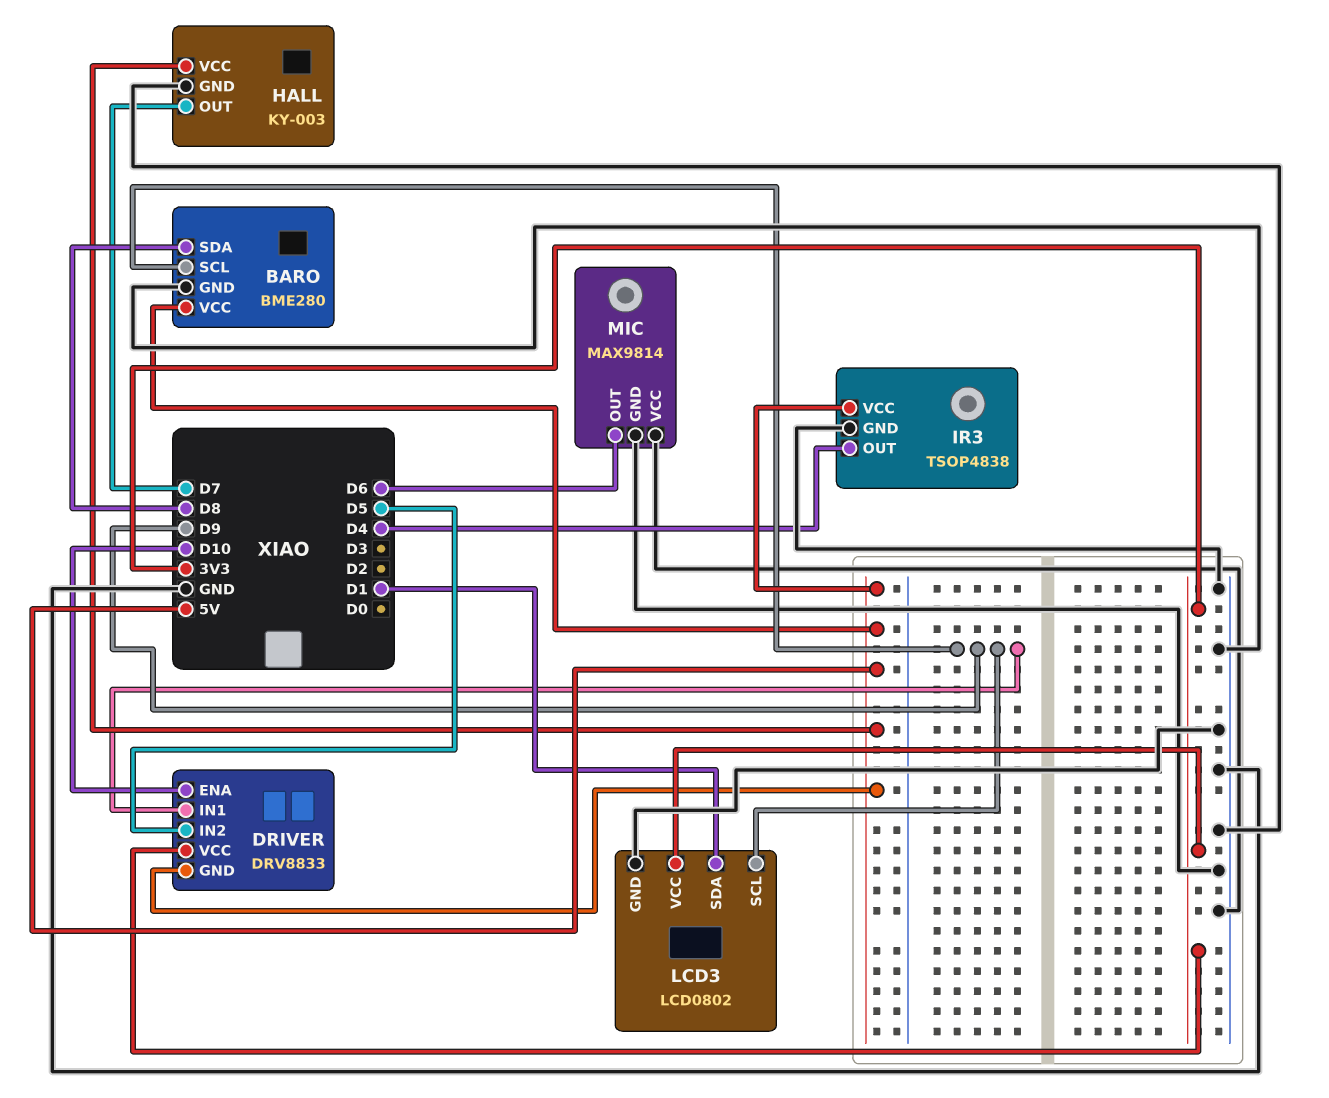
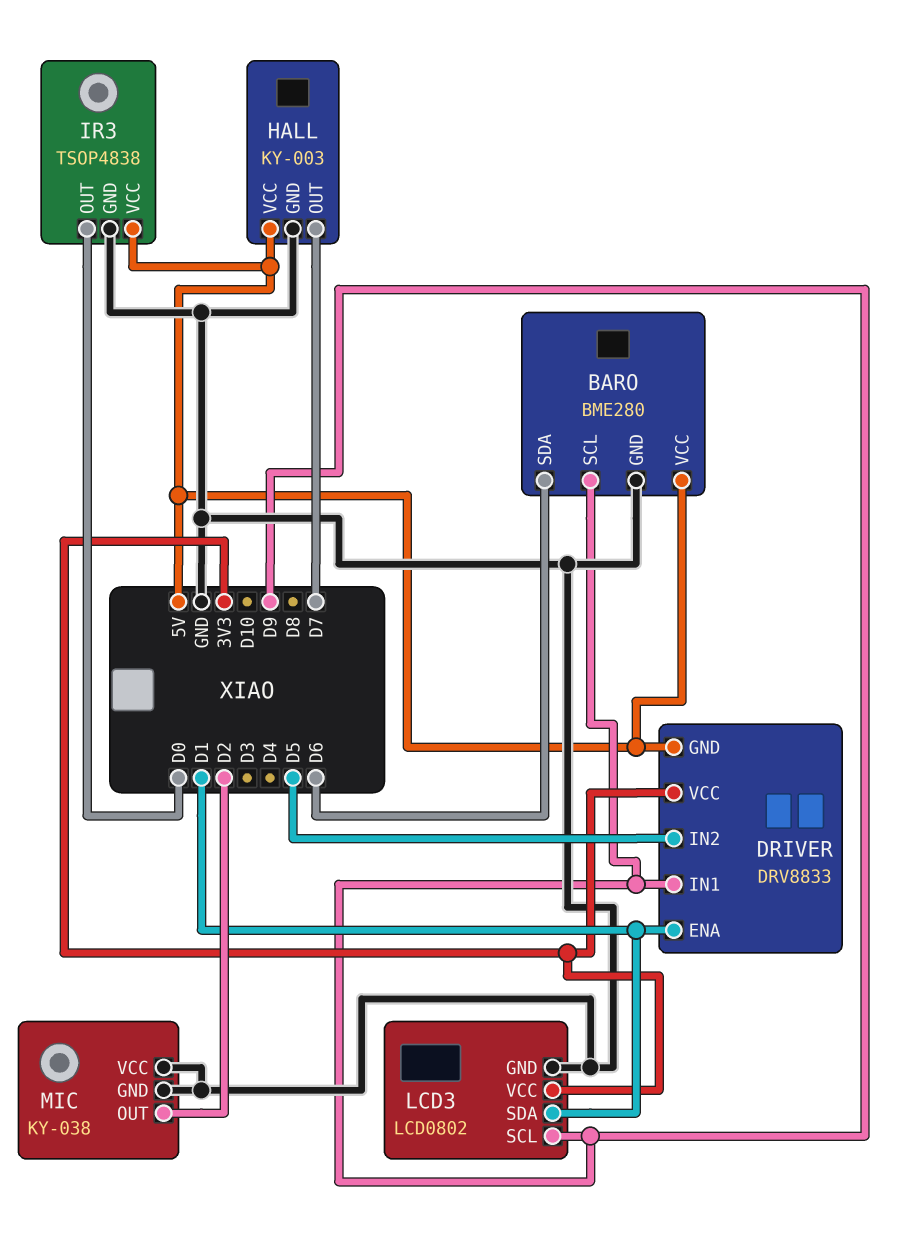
BARO pin SDA: D8 -> D6
DRIVER pin ENA: D10 -> D1
IR3 pin OUT: D4 -> D0
MIC: MAX9814 -> KY-038
MIC pin OUT: D6 -> D2

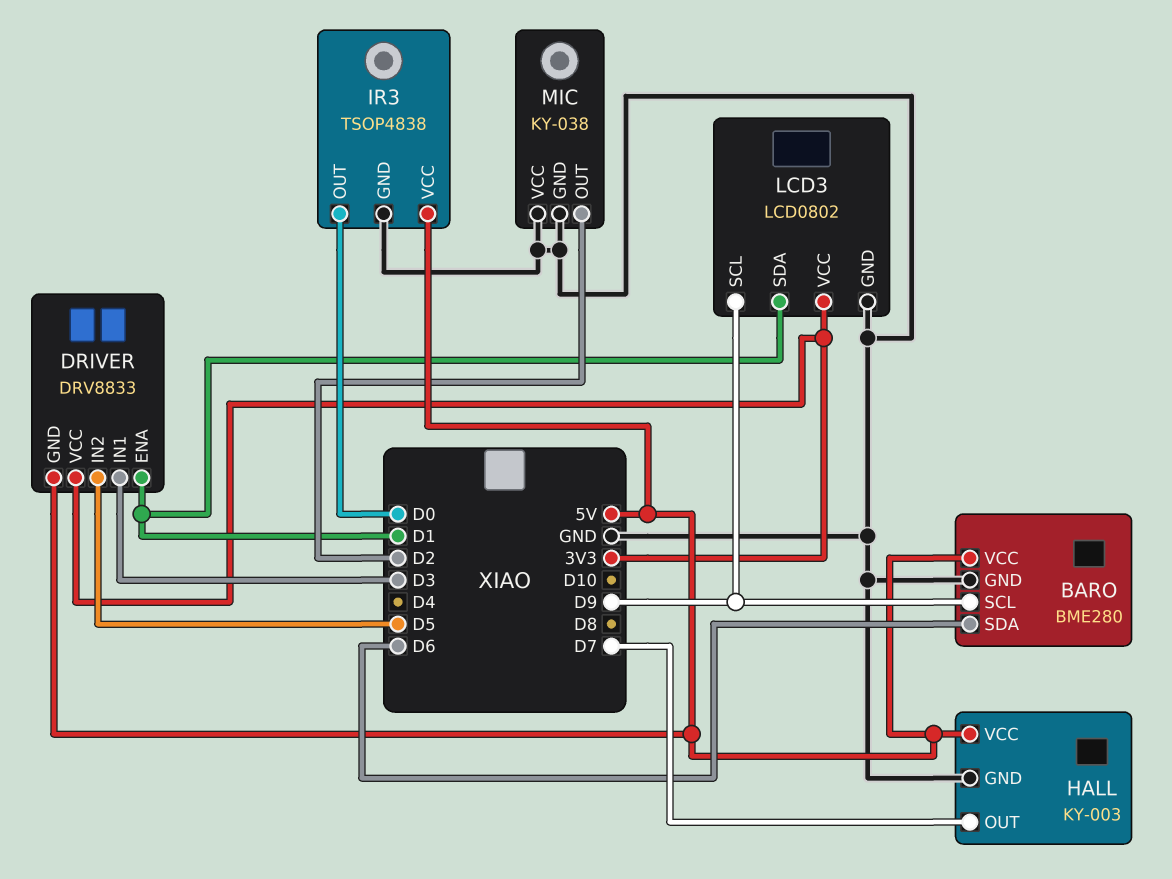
DRIVER pin IN1: D9 -> D3

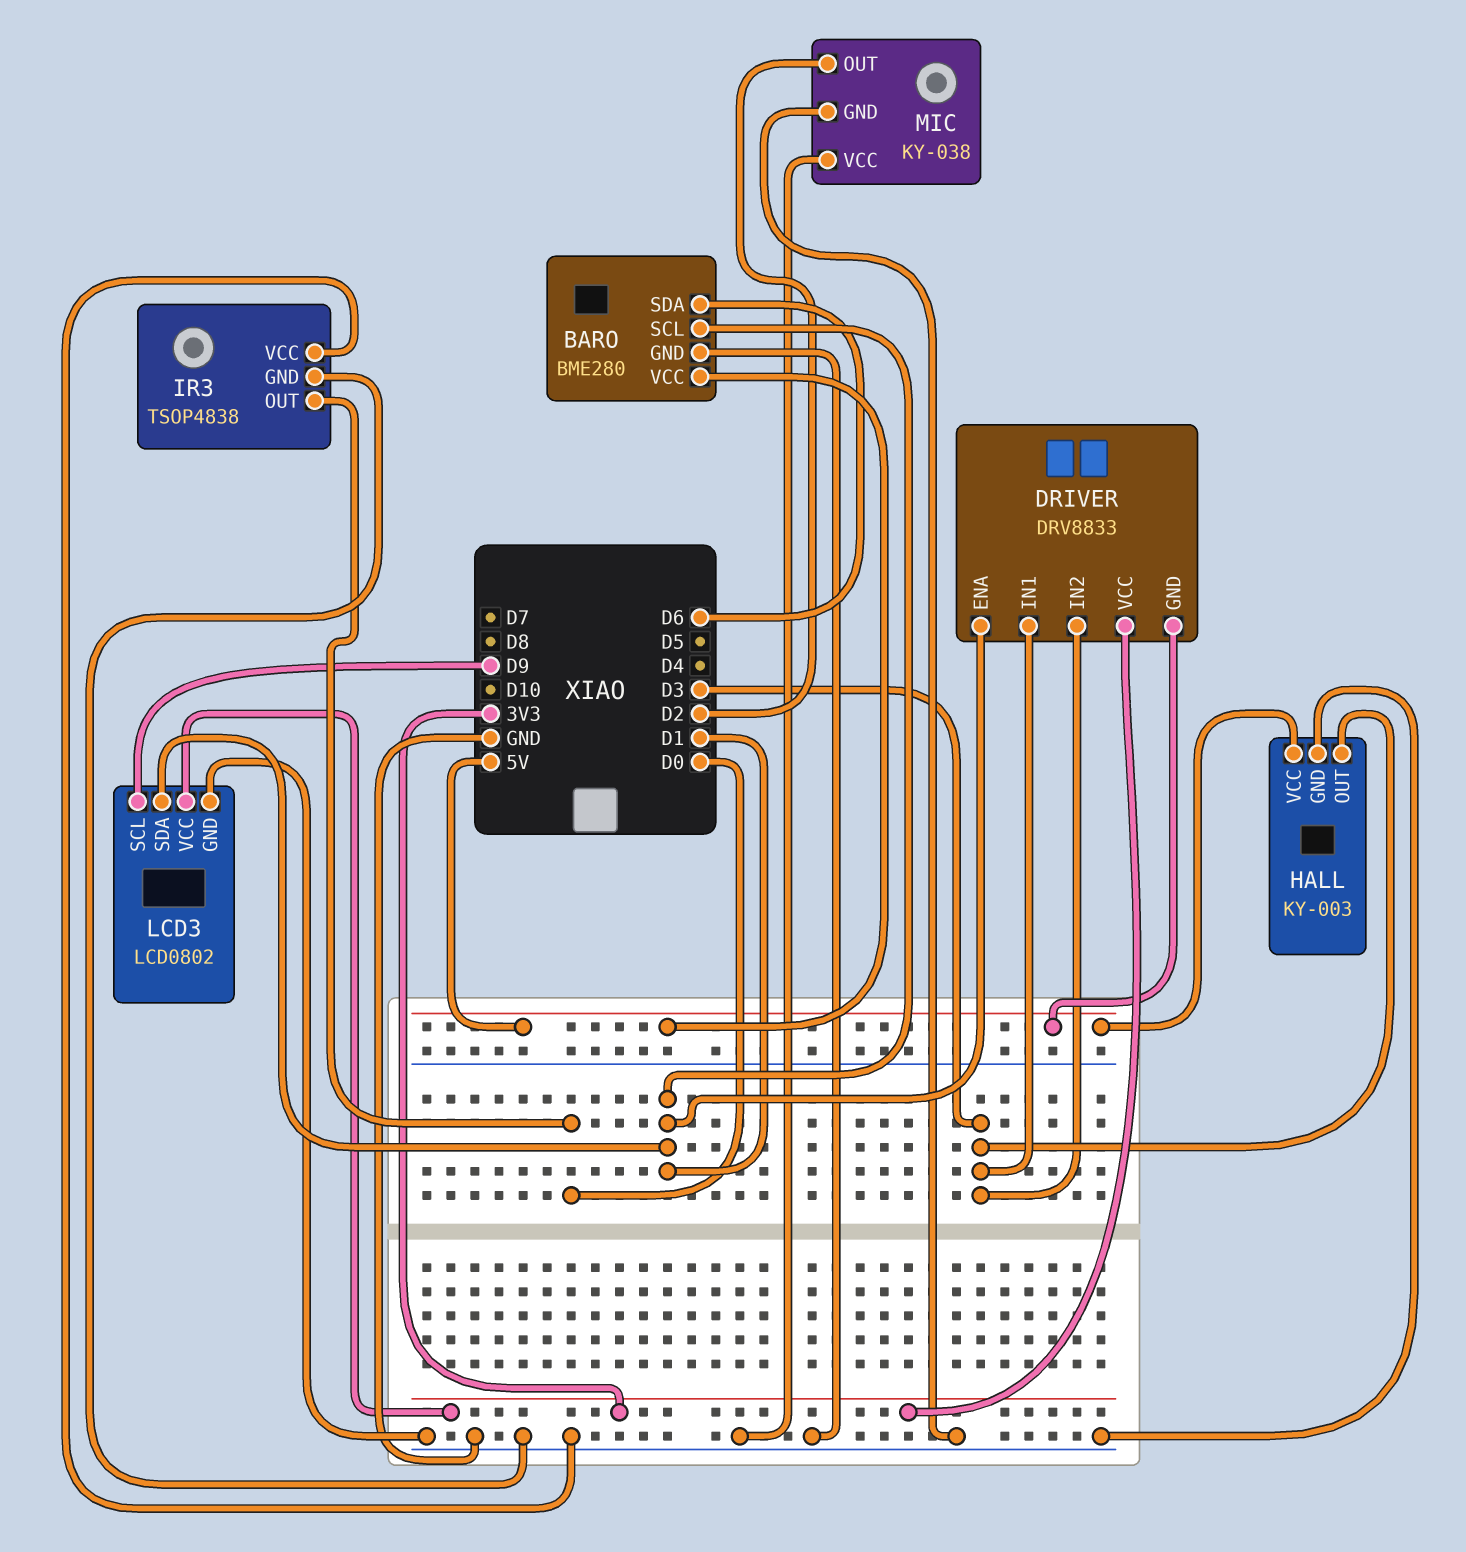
BARO pin SCL: D9 -> D1
DRIVER pin IN2: D5 -> D3
HALL pin OUT: D7 -> D3
IR3 pin VCC: 5V -> GND

